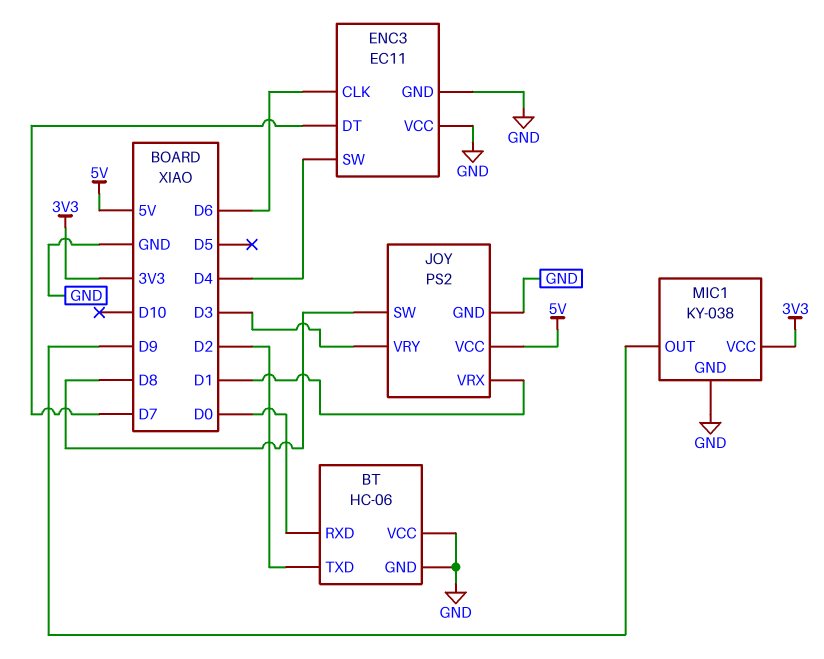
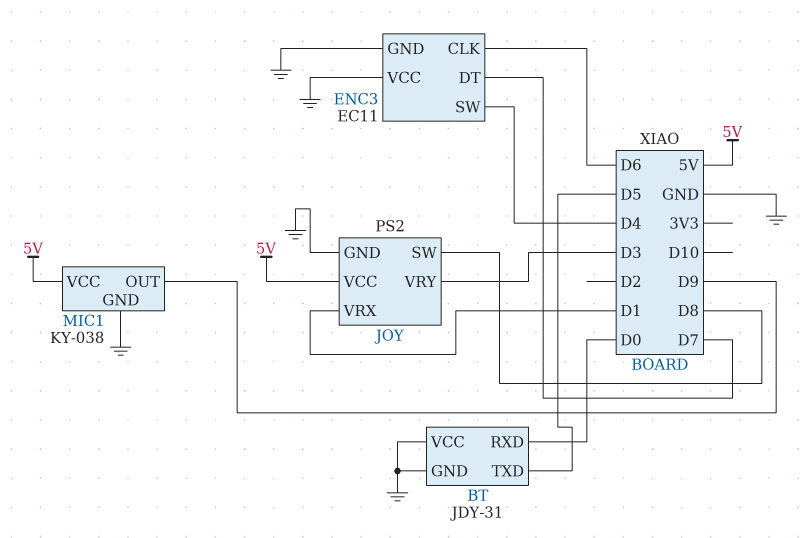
BT: HC-06 -> JDY-31
BT pin TXD: D2 -> D5
MIC1 pin VCC: 3V3 -> 5V

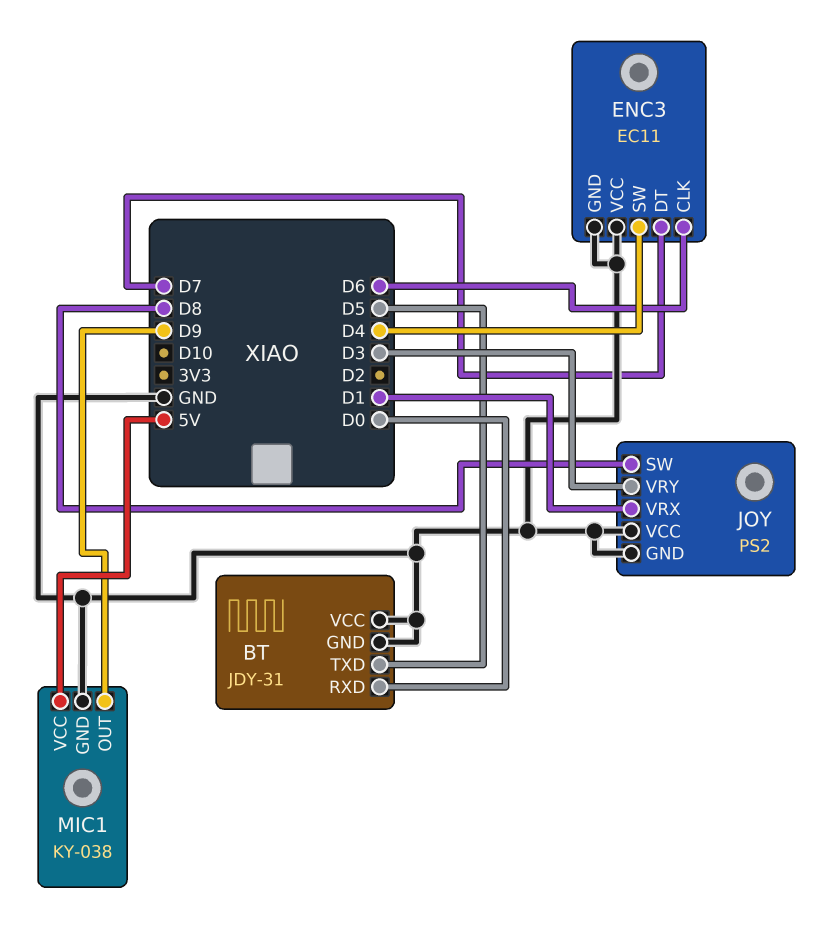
JOY pin VCC: 5V -> GND

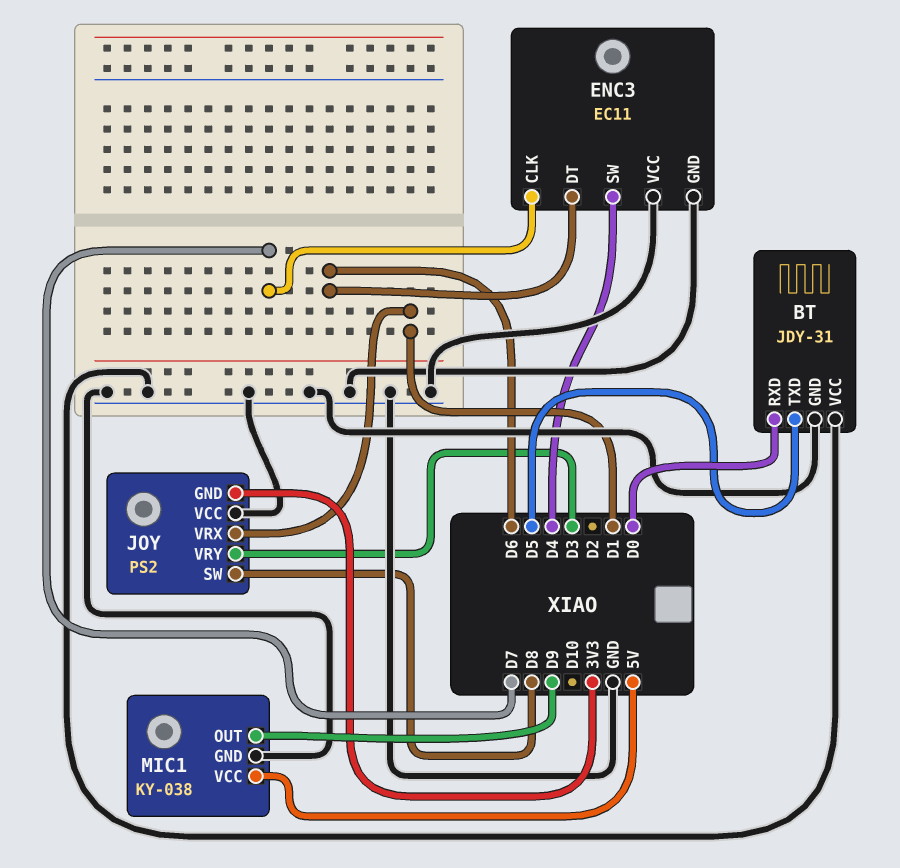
ENC3 pin CLK: D6 -> D7
ENC3 pin DT: D7 -> D6
JOY pin GND: GND -> 3V3

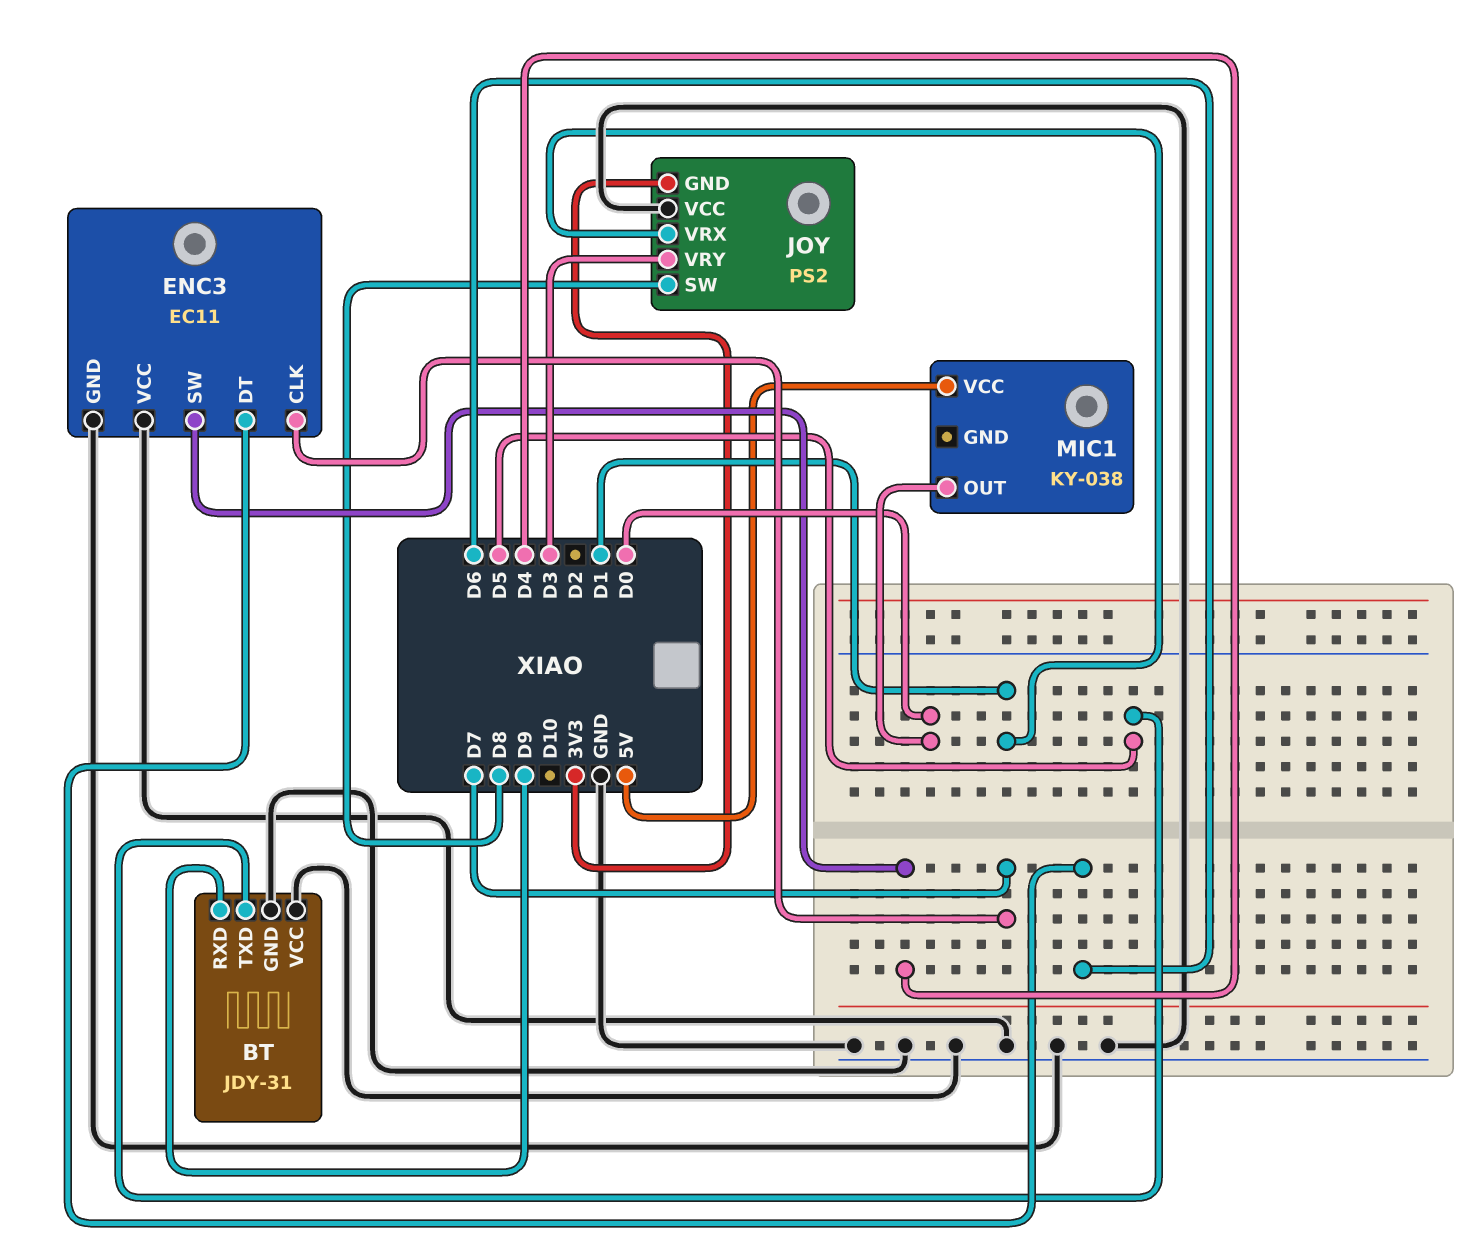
BT pin RXD: D0 -> D9
MIC1 pin GND: GND -> none
MIC1 pin OUT: D9 -> D0

